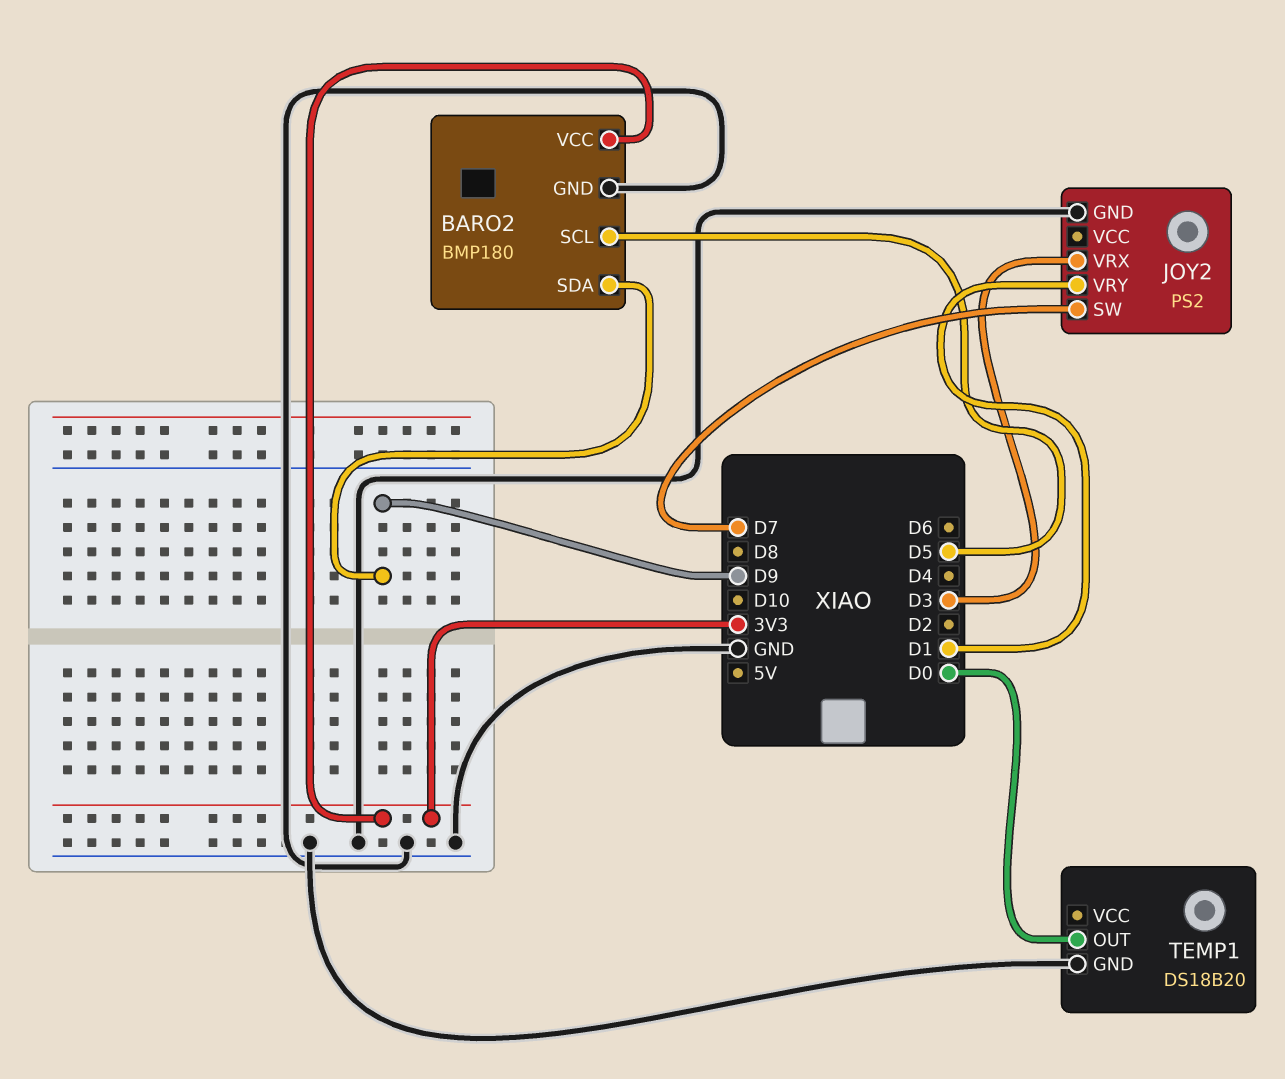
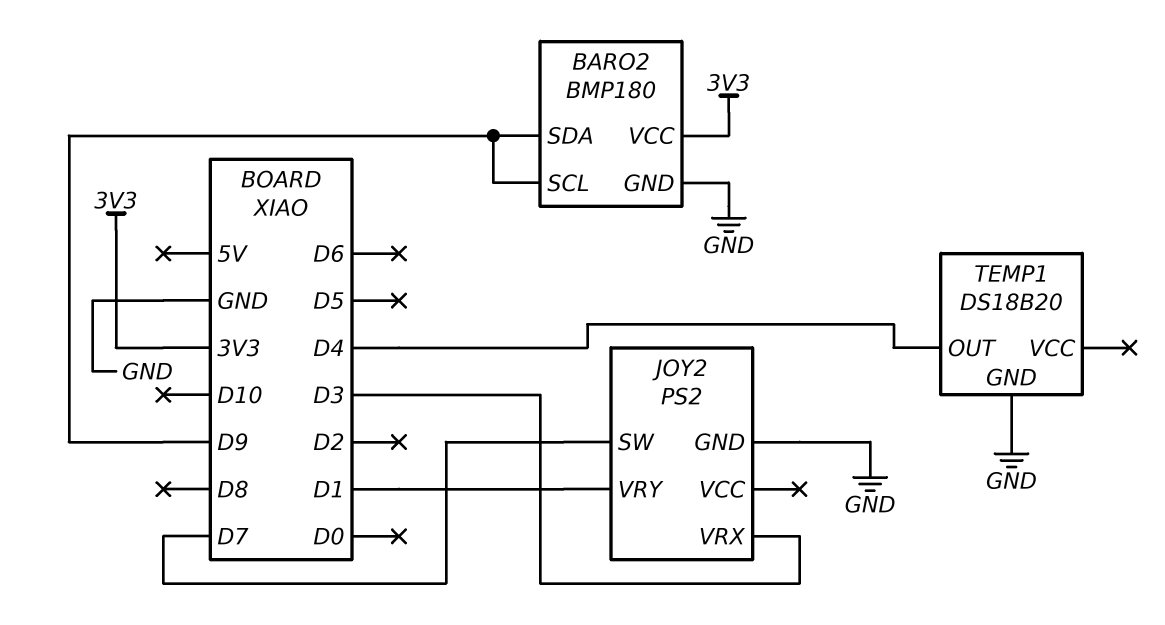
BARO2 pin SCL: D5 -> D9
TEMP1 pin OUT: D0 -> D4

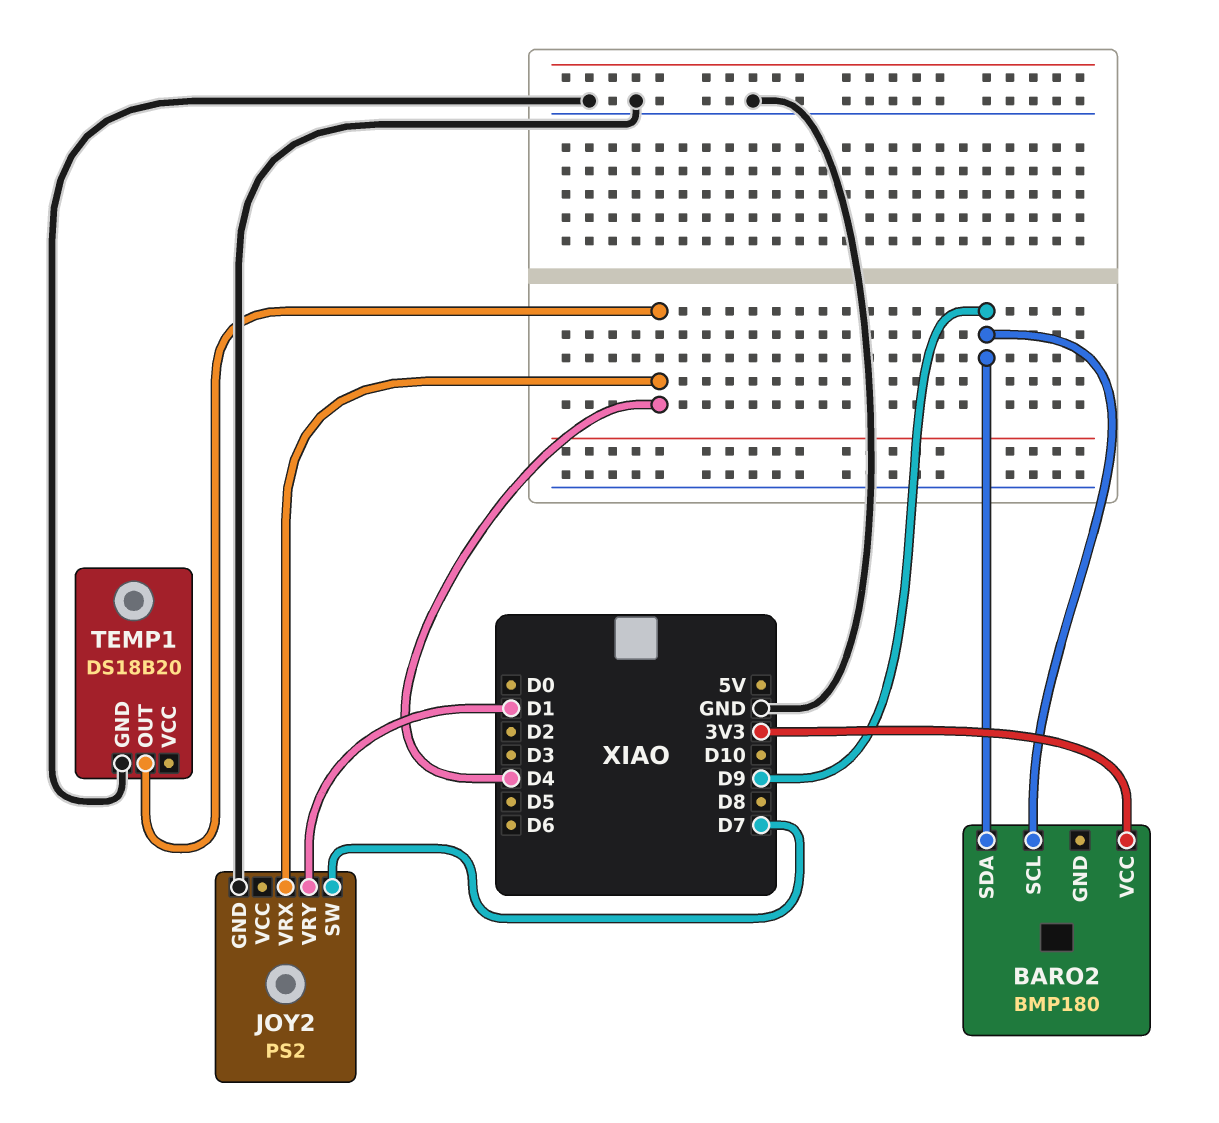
BARO2 pin GND: GND -> none
JOY2 pin VRX: D3 -> D4

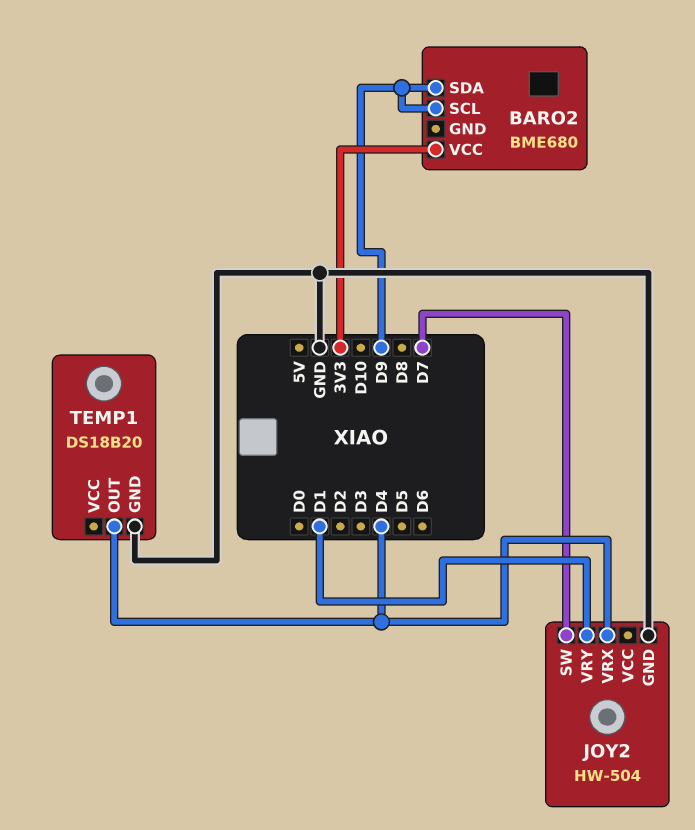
BARO2: BMP180 -> BME680
JOY2: PS2 -> HW-504

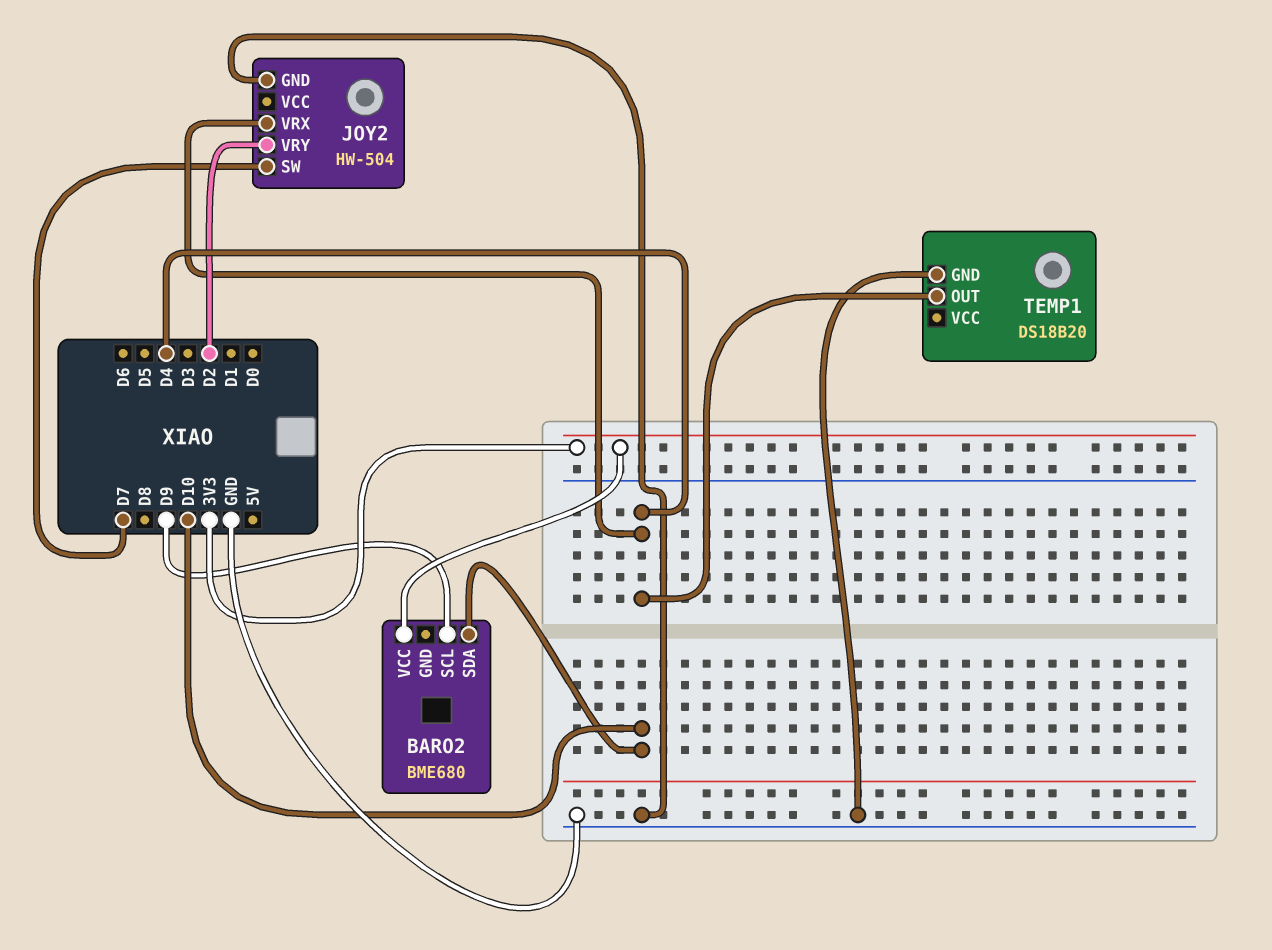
BARO2 pin SDA: D9 -> D10
JOY2 pin VRY: D1 -> D2

